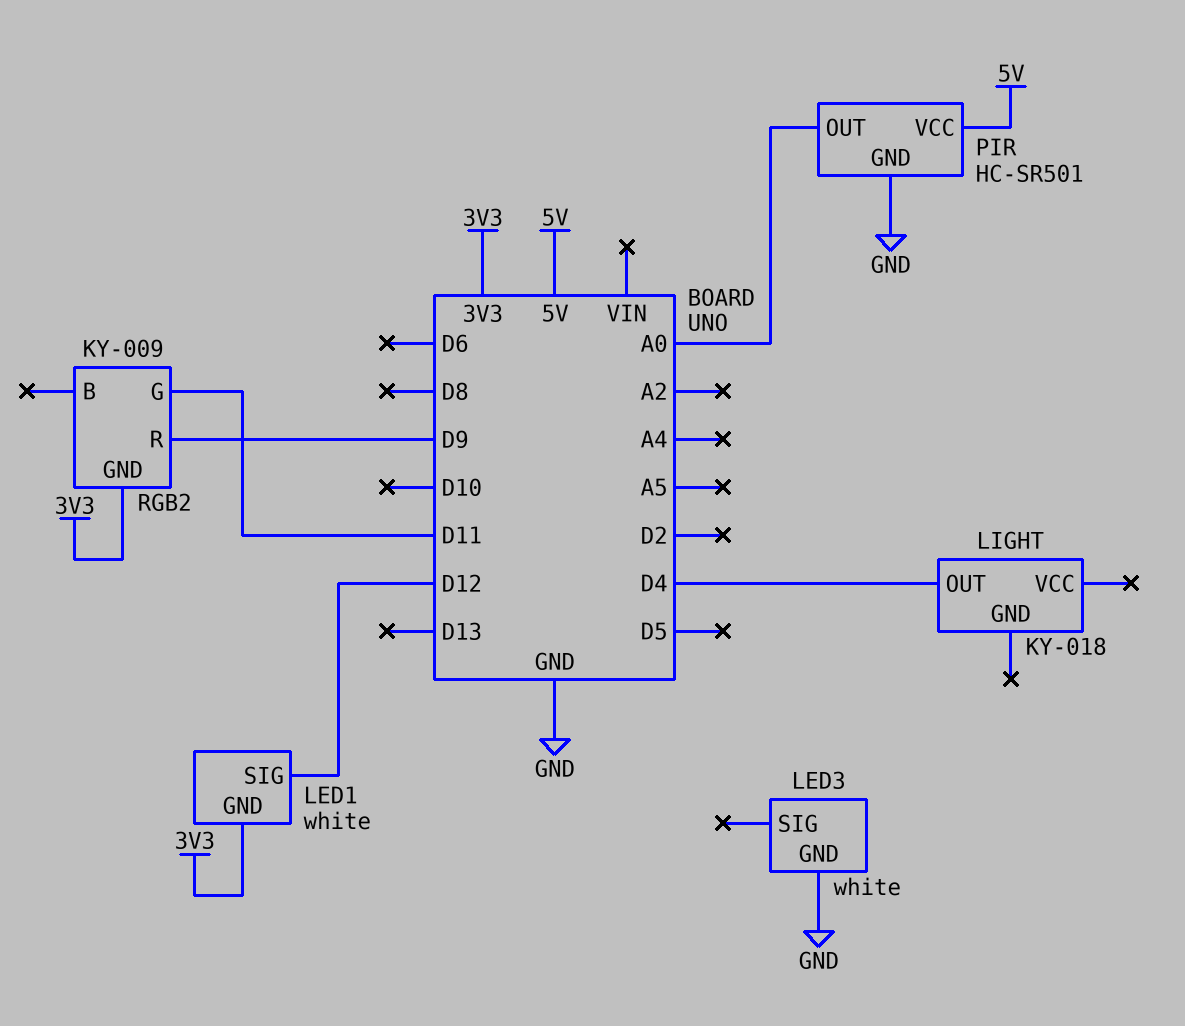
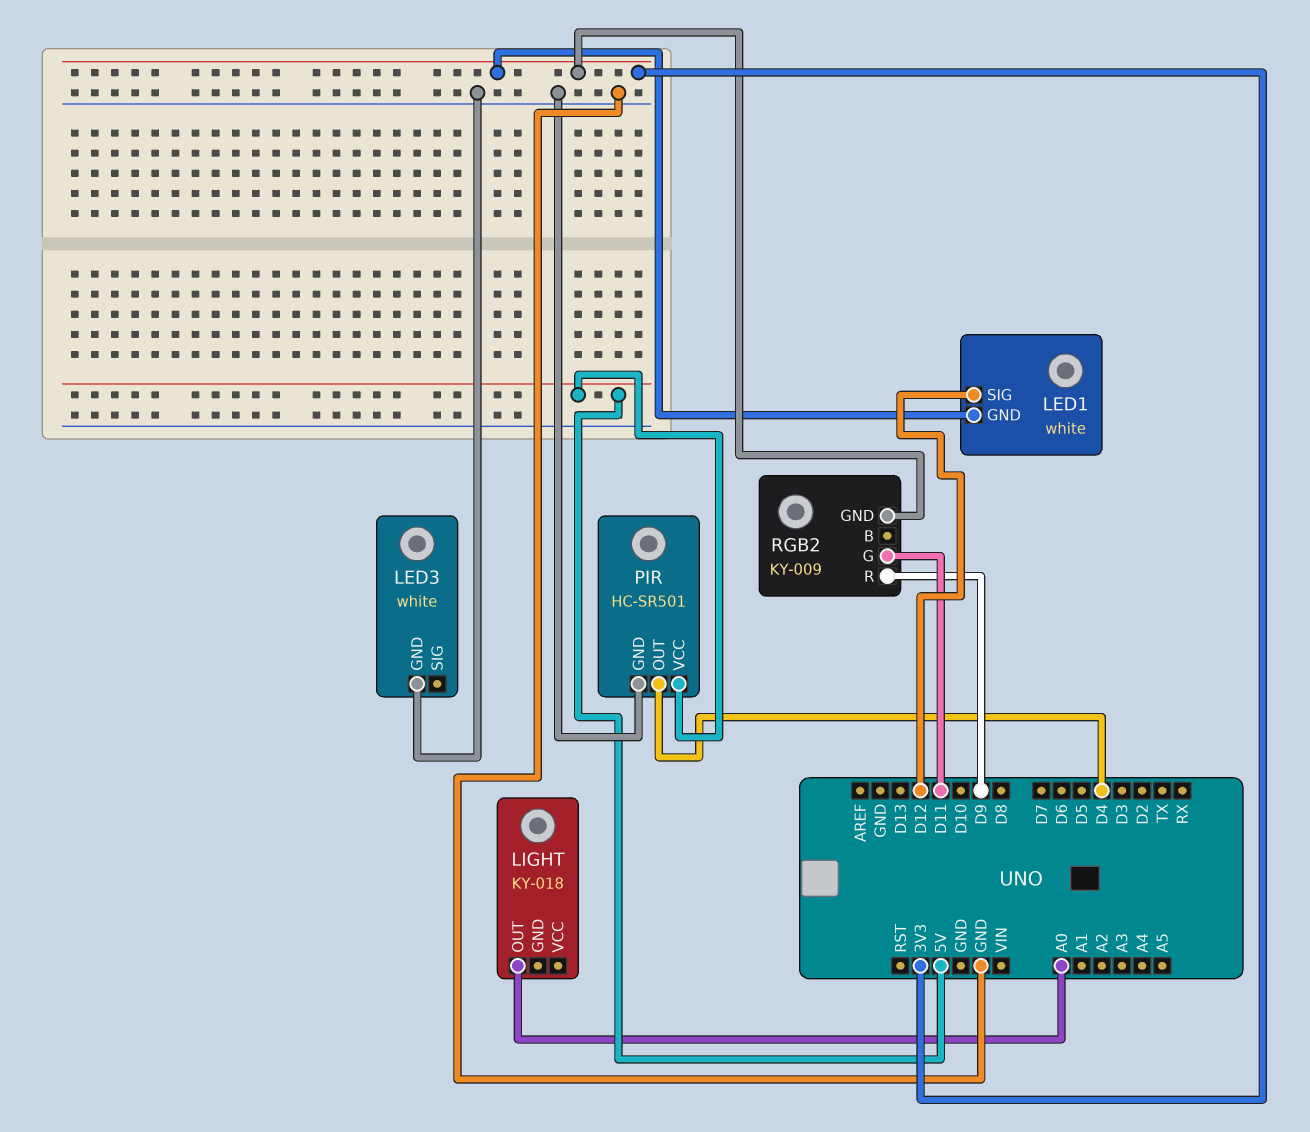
LIGHT pin OUT: D4 -> A0
PIR pin OUT: A0 -> D4

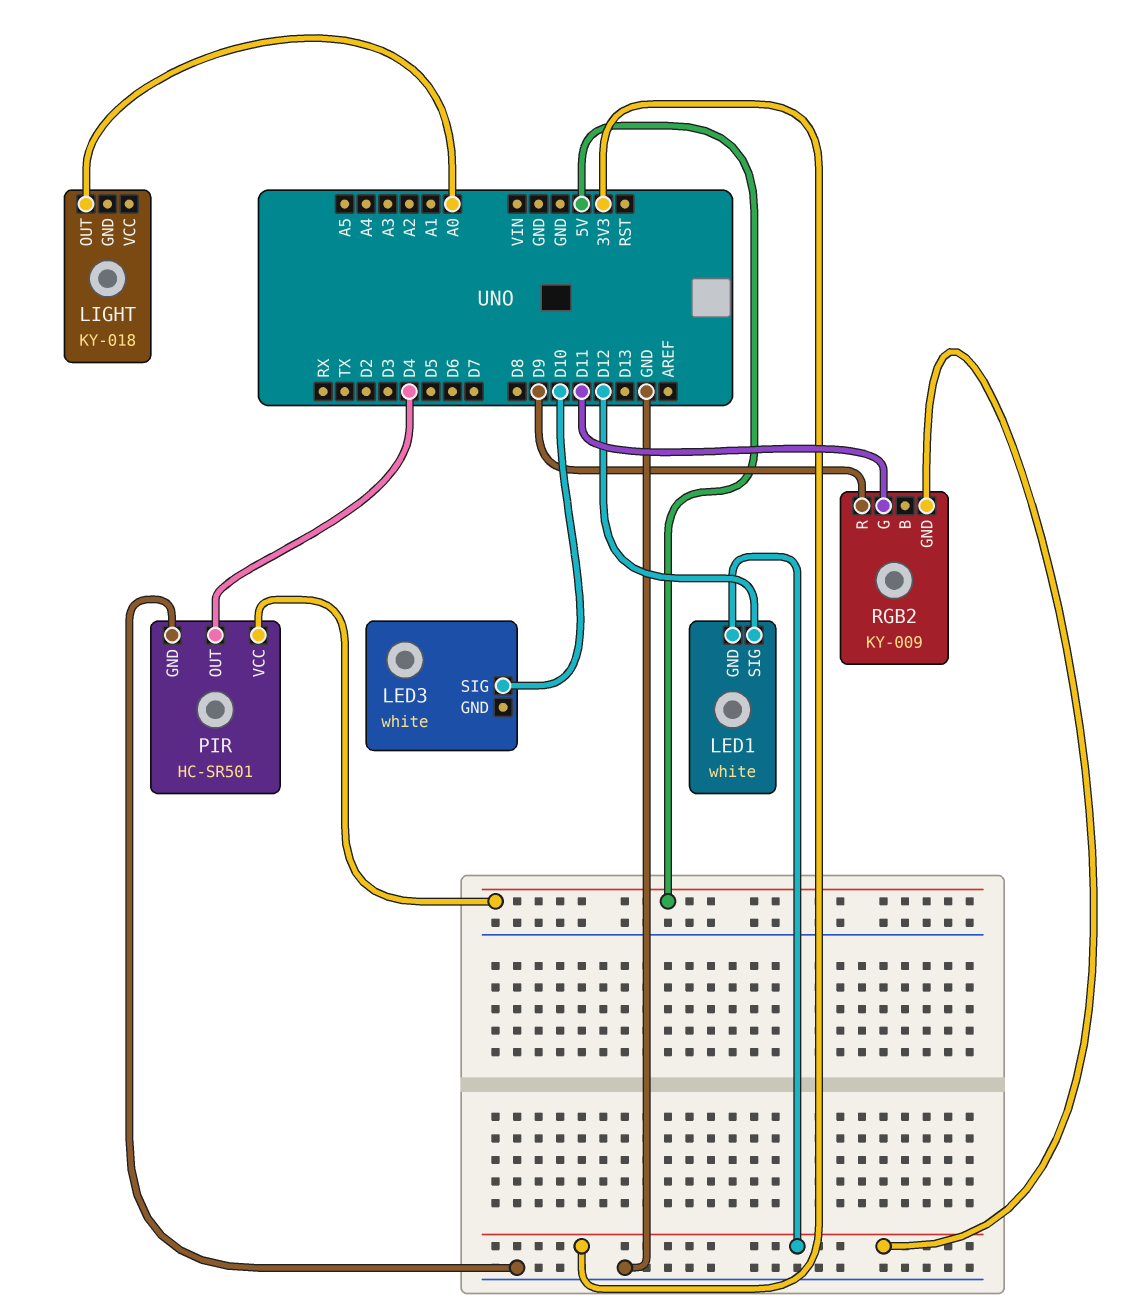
LED3 pin GND: GND -> none
LED3 pin SIG: none -> D10

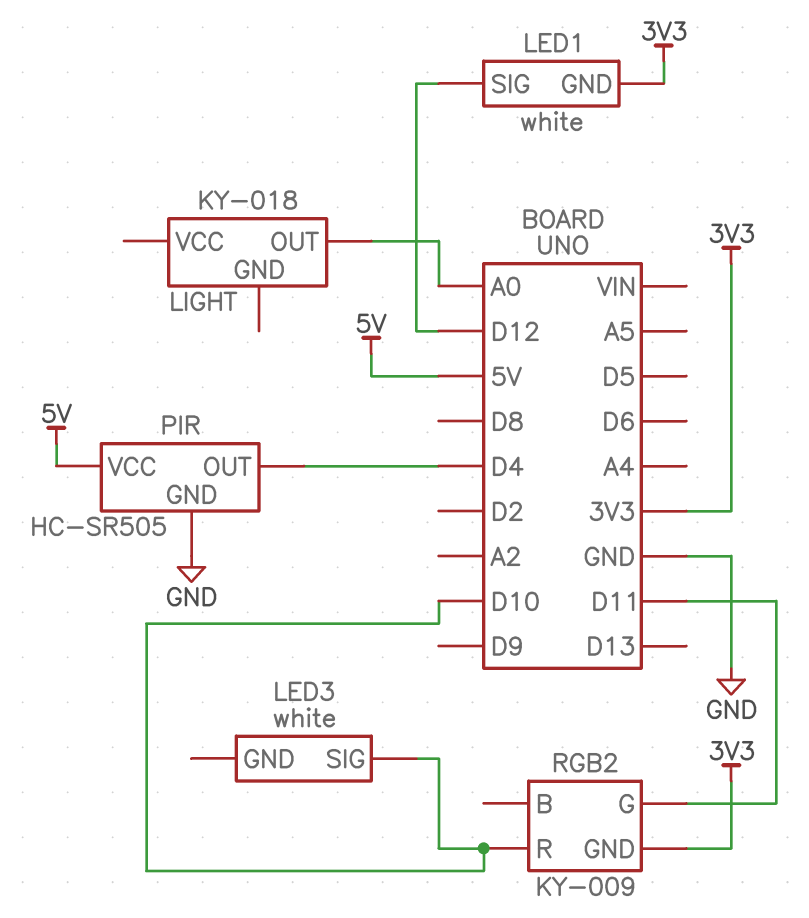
PIR: HC-SR501 -> HC-SR505
RGB2 pin R: D9 -> D10

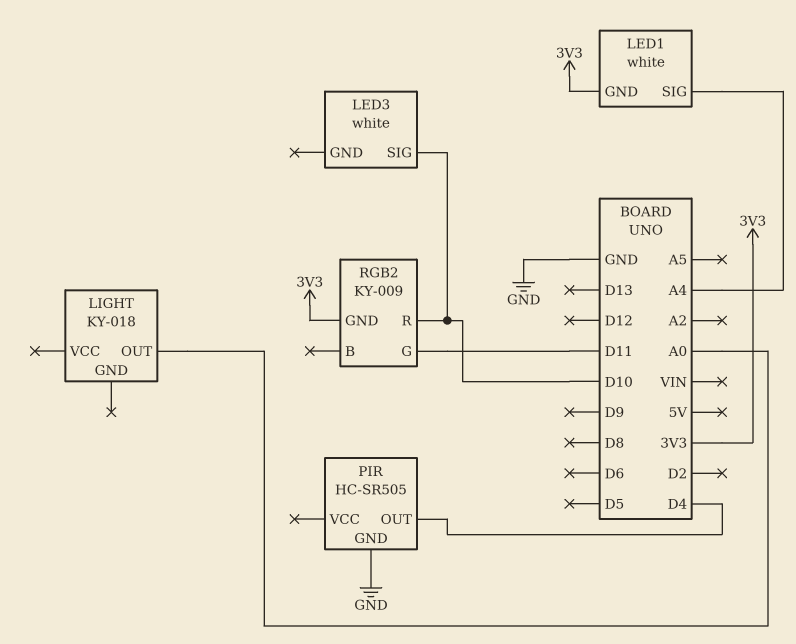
LED1 pin SIG: D12 -> A4
PIR pin VCC: 5V -> none

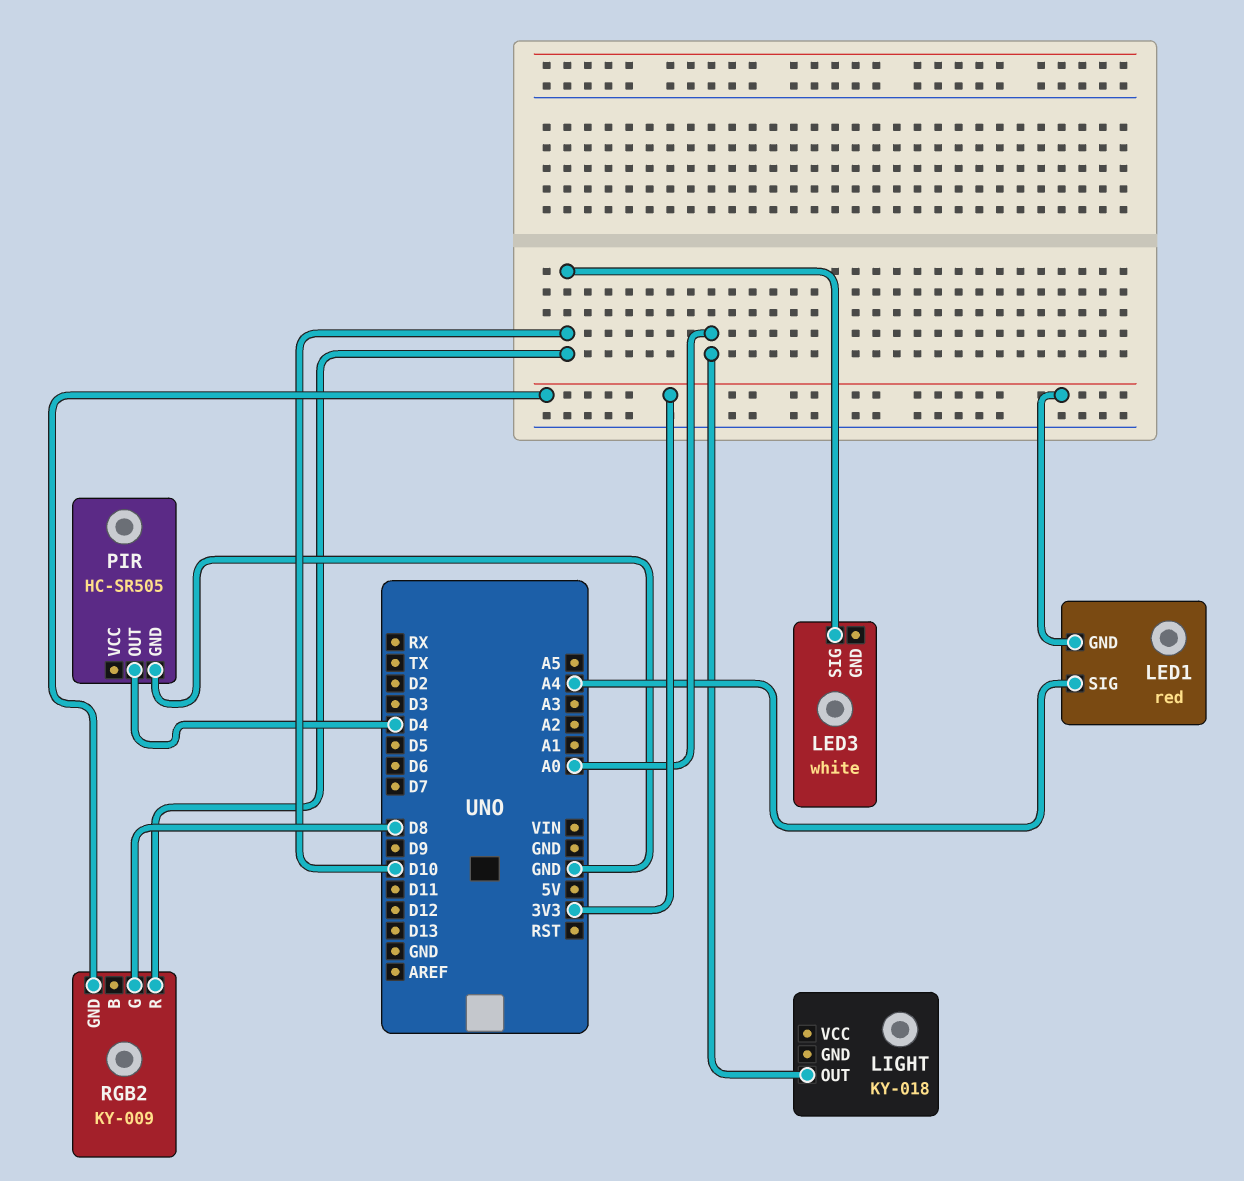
LED1: white -> red
RGB2 pin G: D11 -> D8

